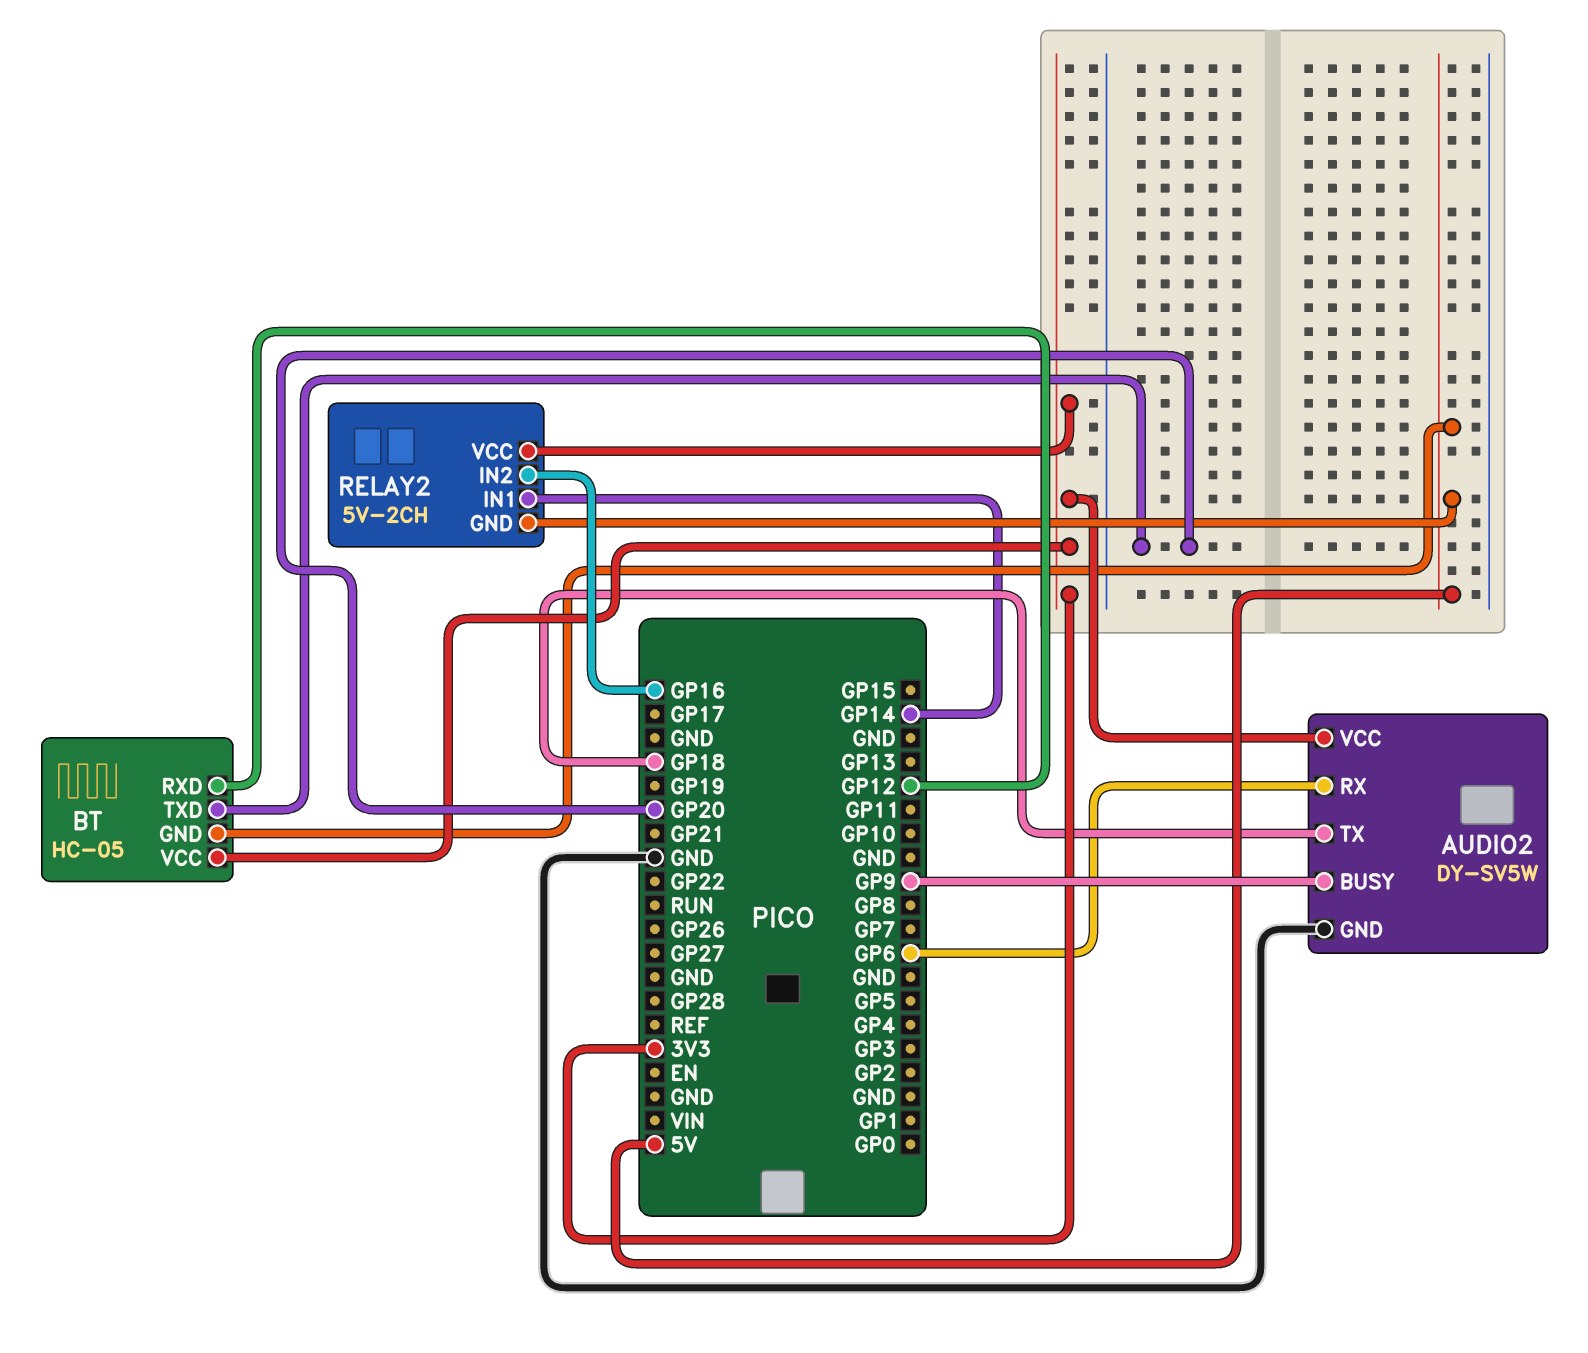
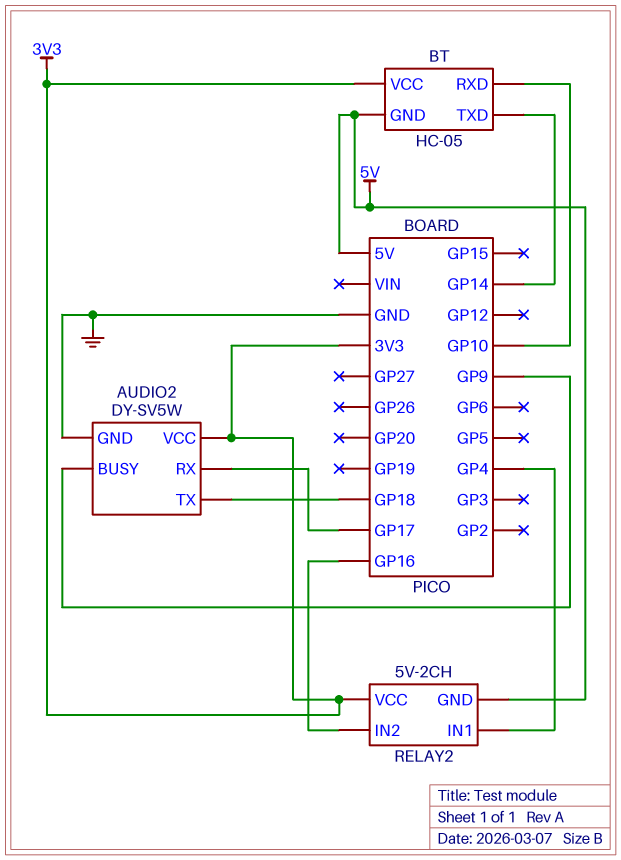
AUDIO2 pin RX: GP6 -> GP17
BT pin RXD: GP12 -> GP10
BT pin TXD: GP20 -> GP14
RELAY2 pin IN1: GP14 -> GP4

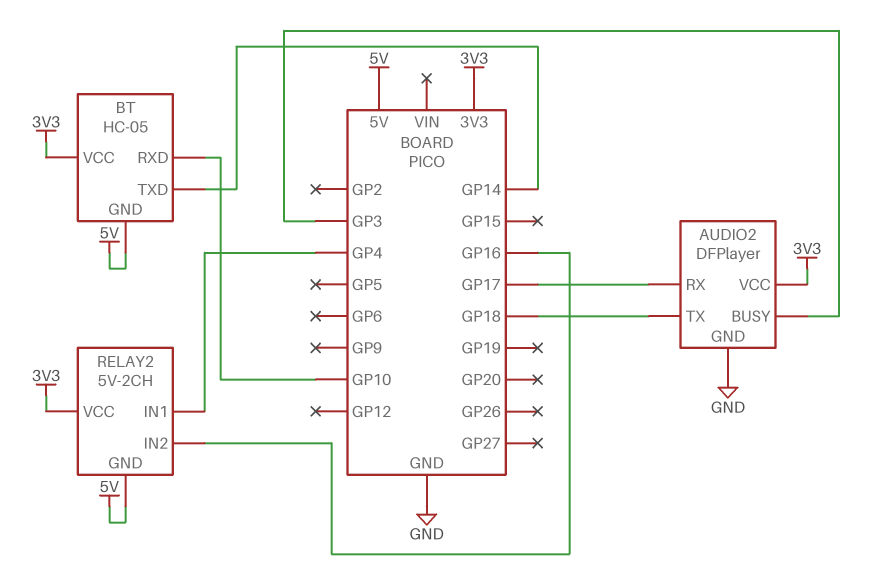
AUDIO2: DY-SV5W -> DFPlayer
AUDIO2 pin BUSY: GP9 -> GP3

